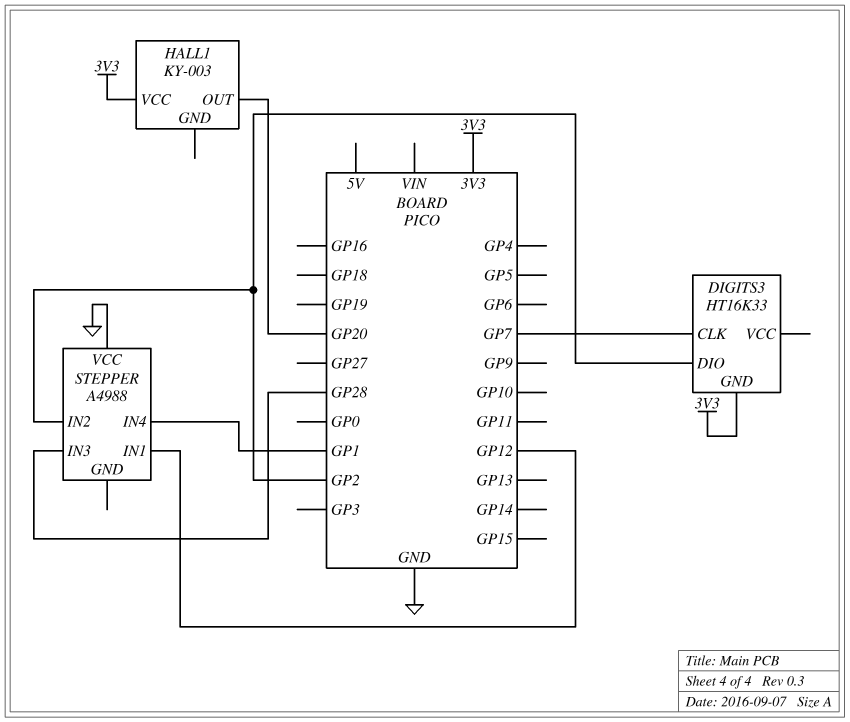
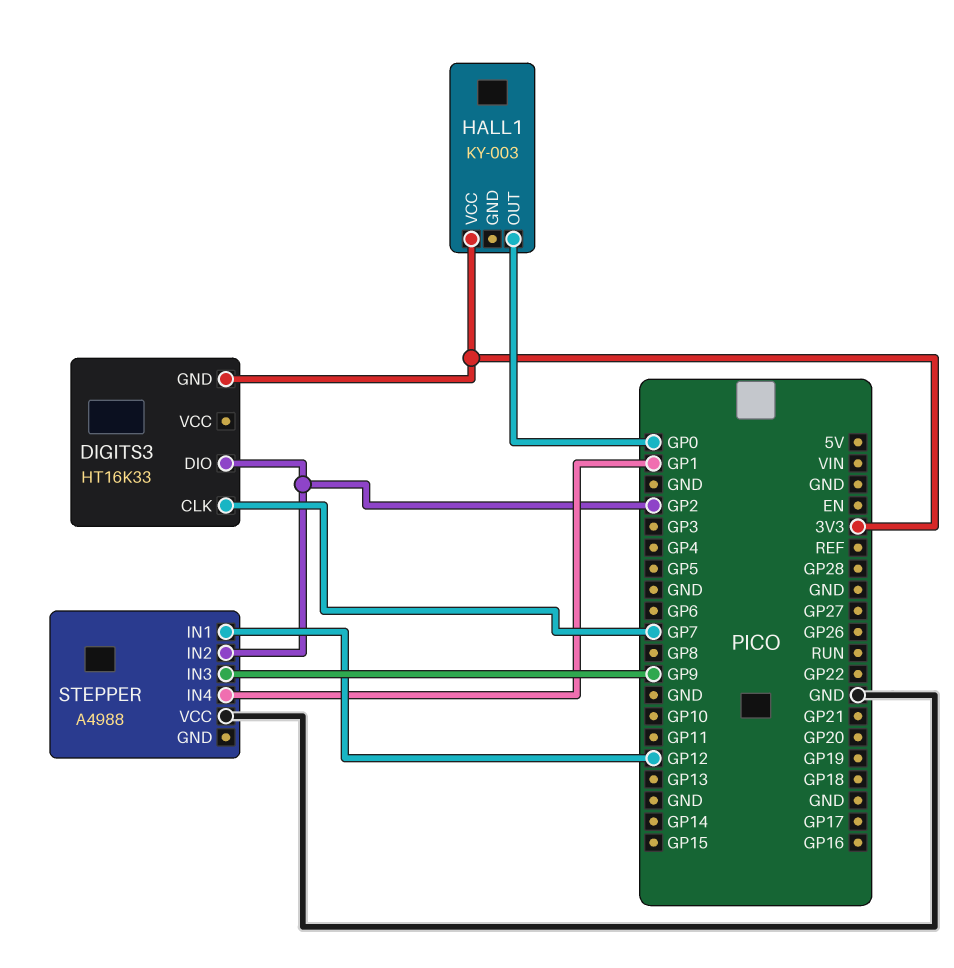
HALL1 pin OUT: GP20 -> GP0
STEPPER pin IN3: GP28 -> GP9

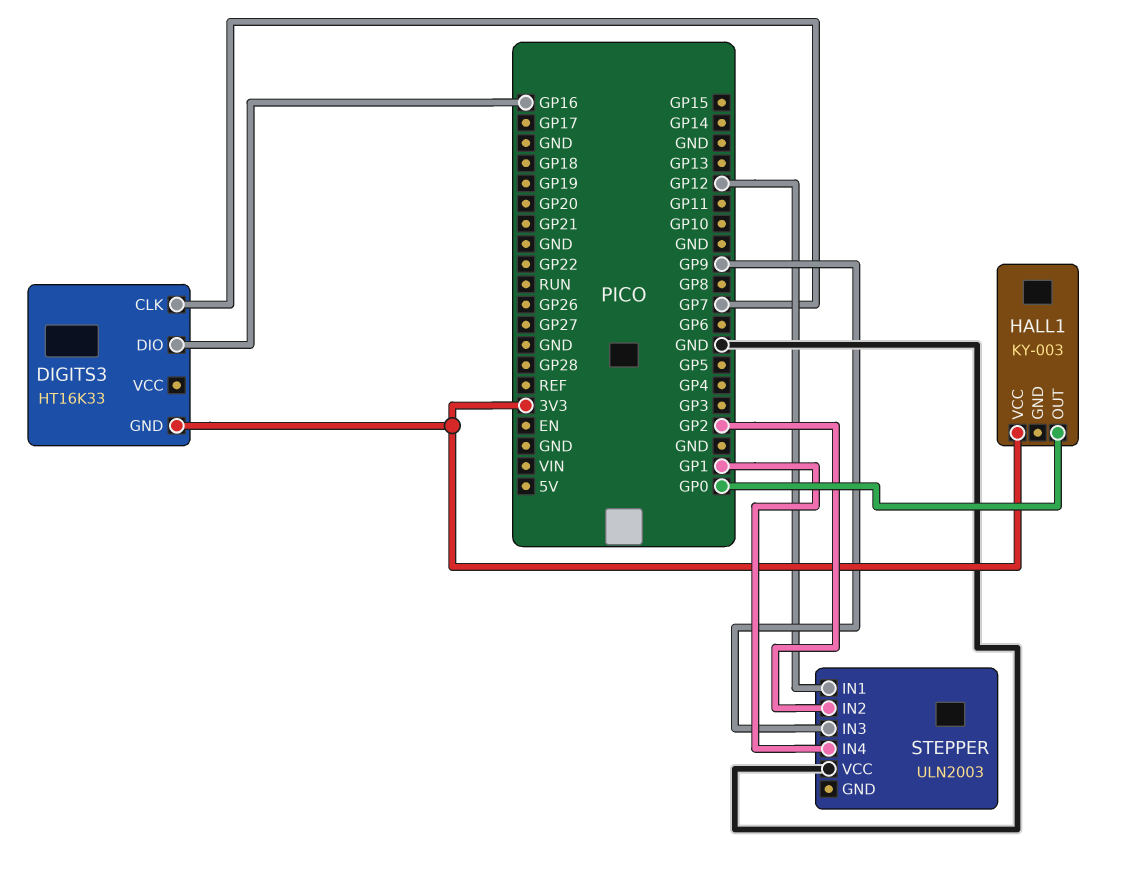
DIGITS3 pin DIO: GP2 -> GP16
STEPPER: A4988 -> ULN2003

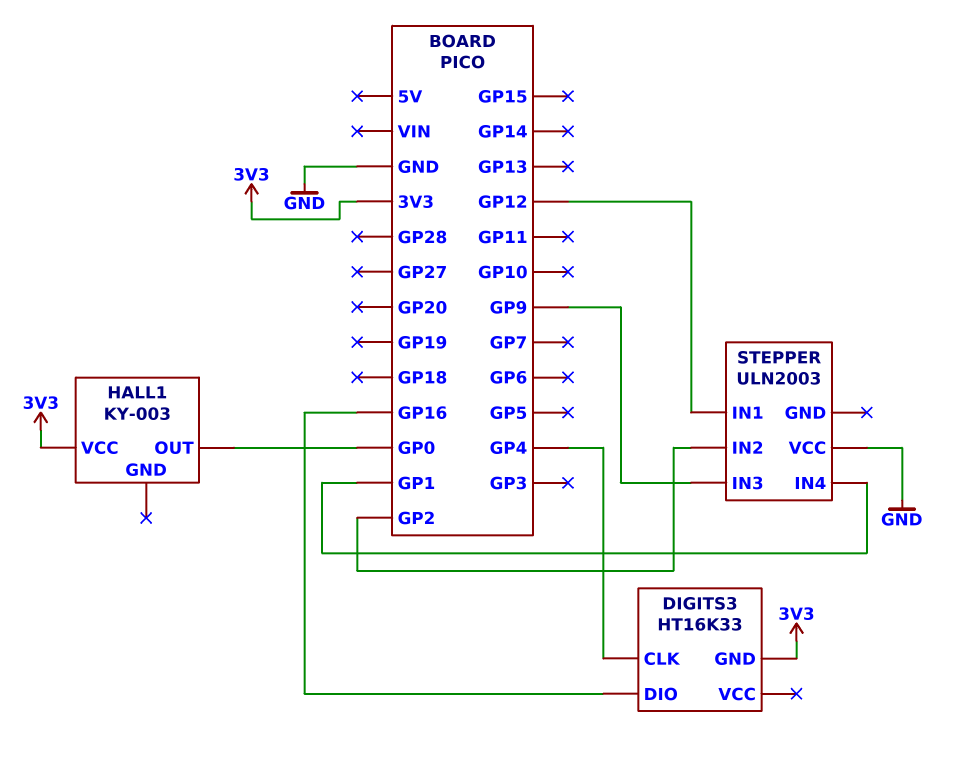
DIGITS3 pin CLK: GP7 -> GP4

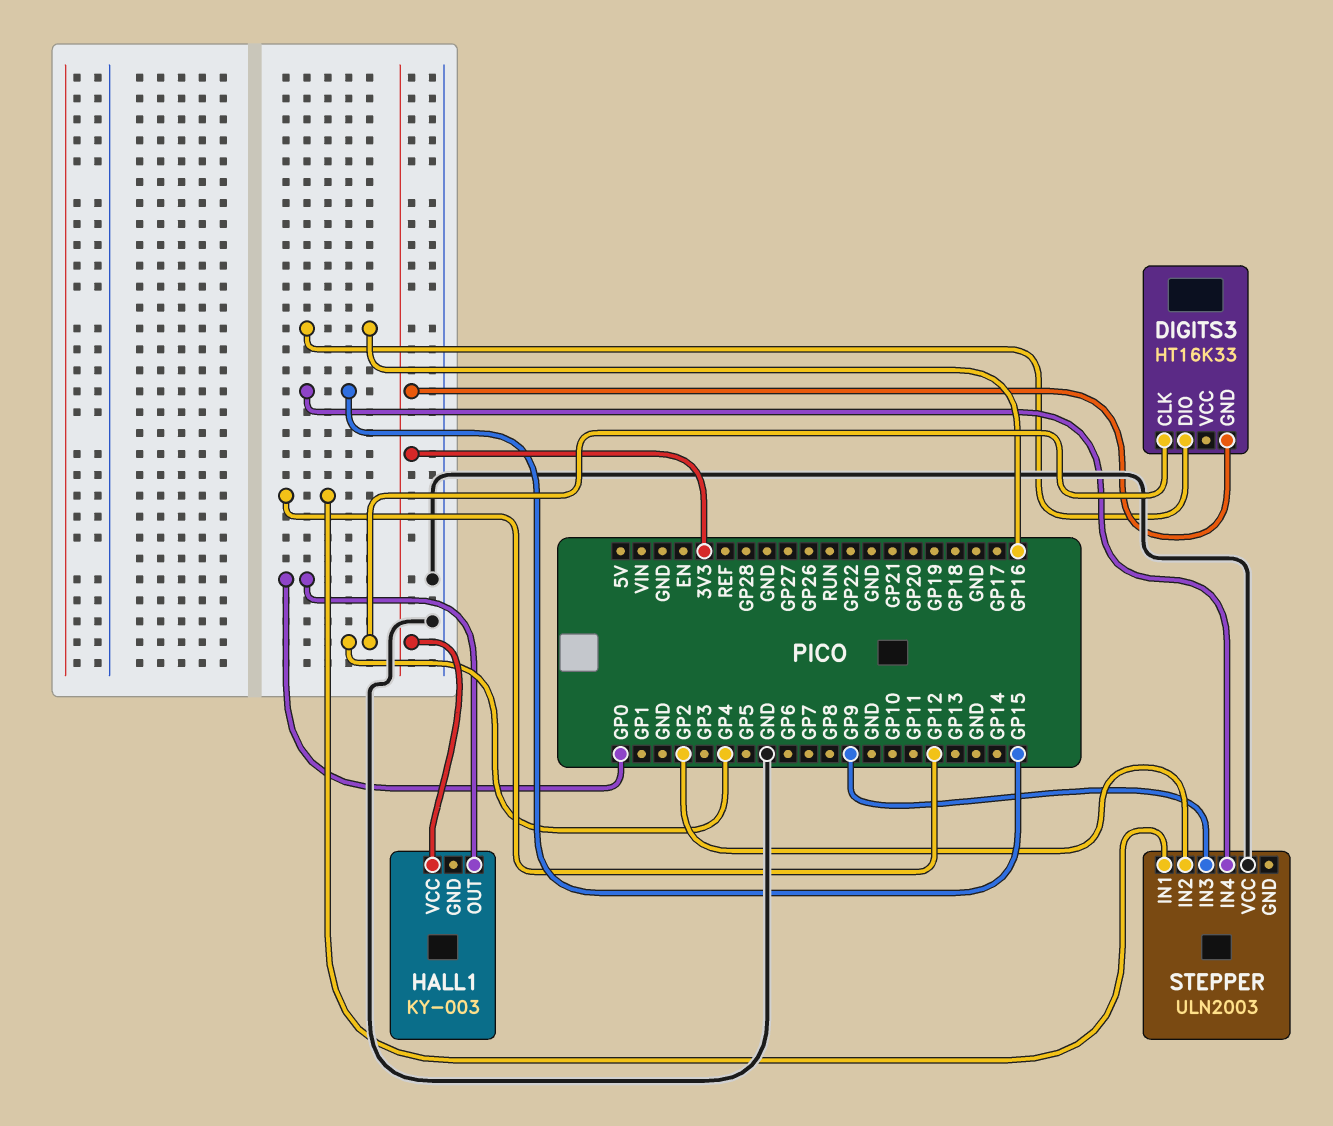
STEPPER pin IN4: GP1 -> GP15

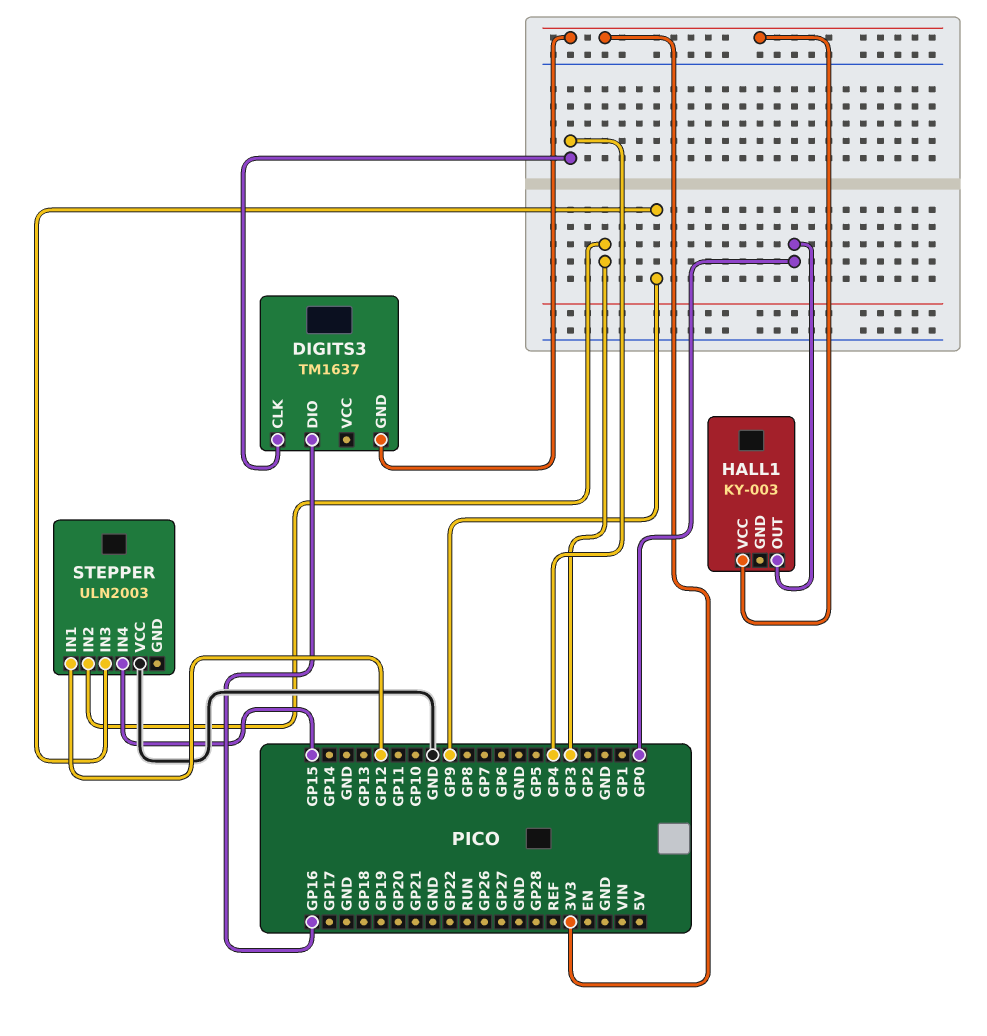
DIGITS3: HT16K33 -> TM1637
STEPPER pin IN2: GP2 -> GP3

